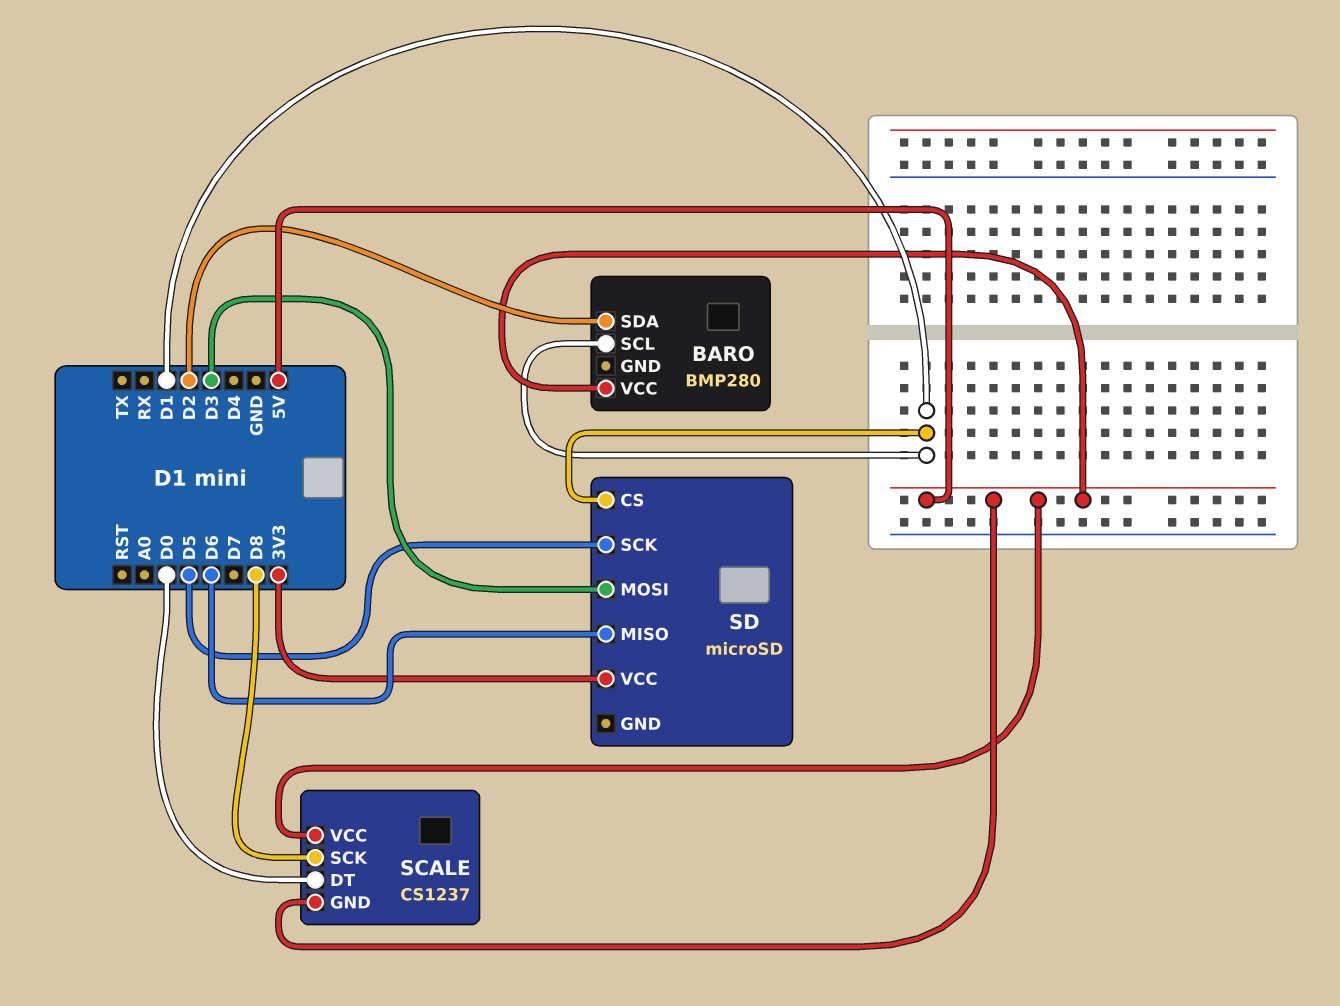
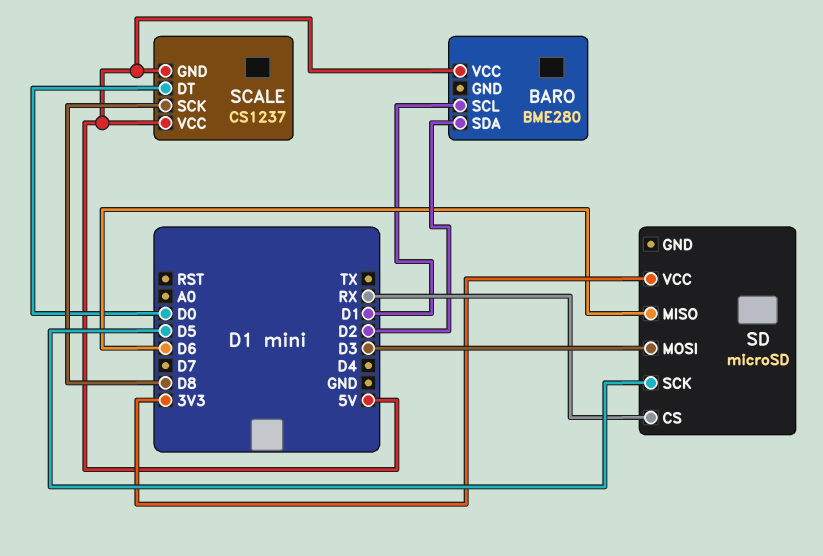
BARO: BMP280 -> BME280
SD pin CS: D1 -> RX

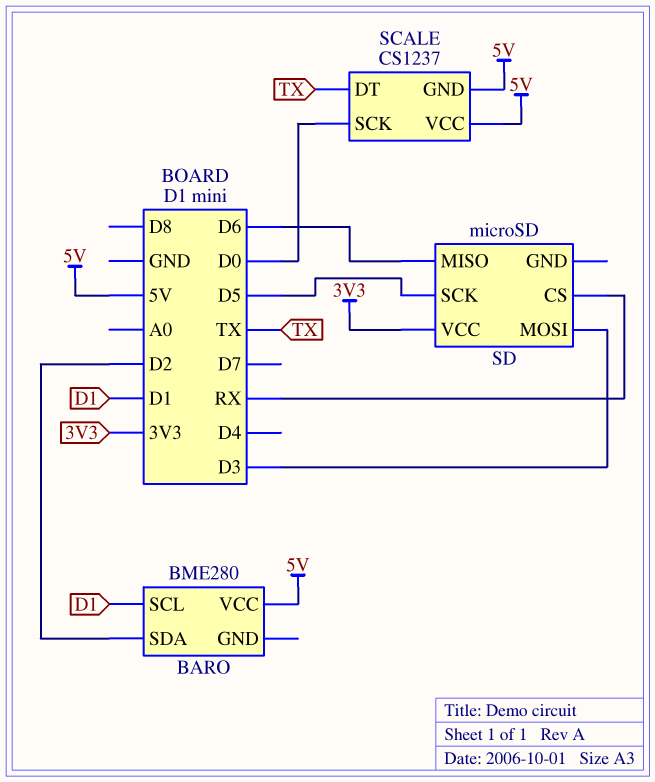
SCALE pin DT: D0 -> TX
SCALE pin SCK: D8 -> D0

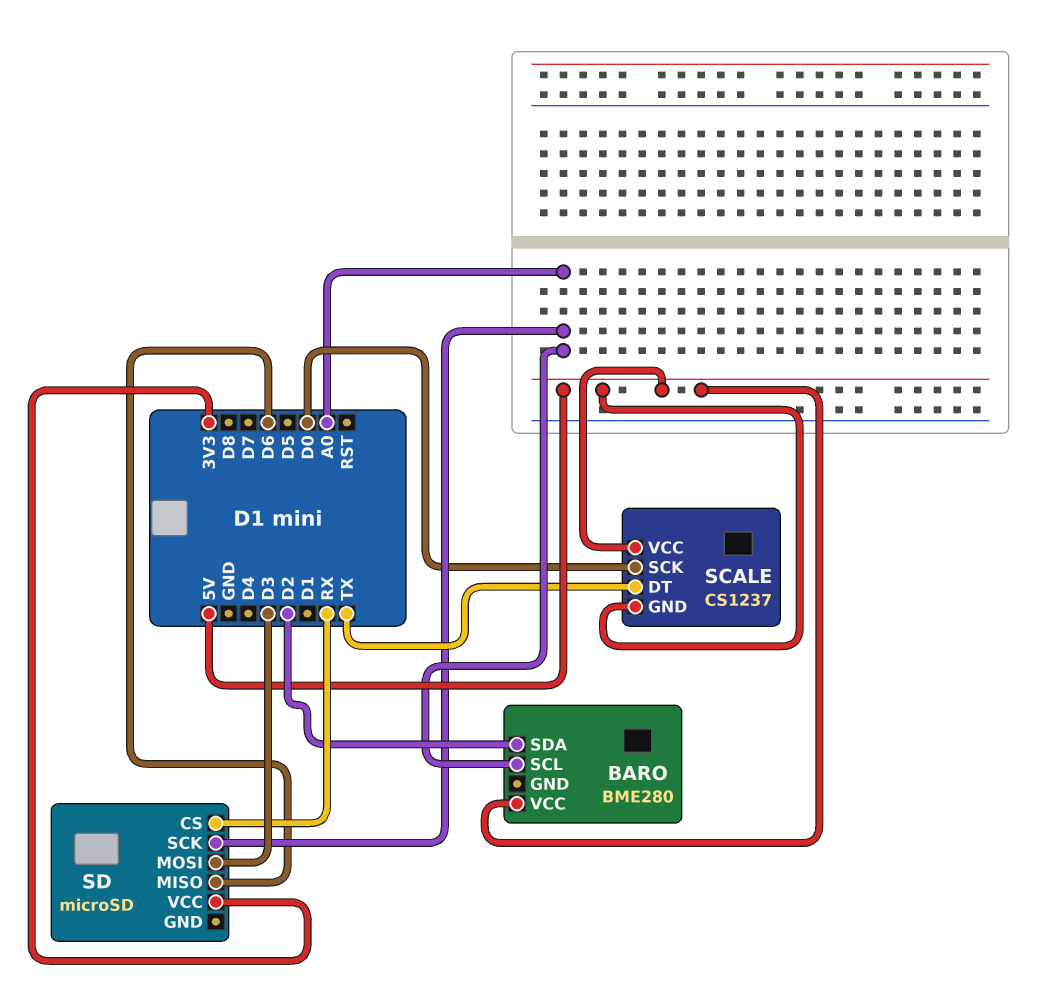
BARO pin SCL: D1 -> A0
SD pin SCK: D5 -> A0

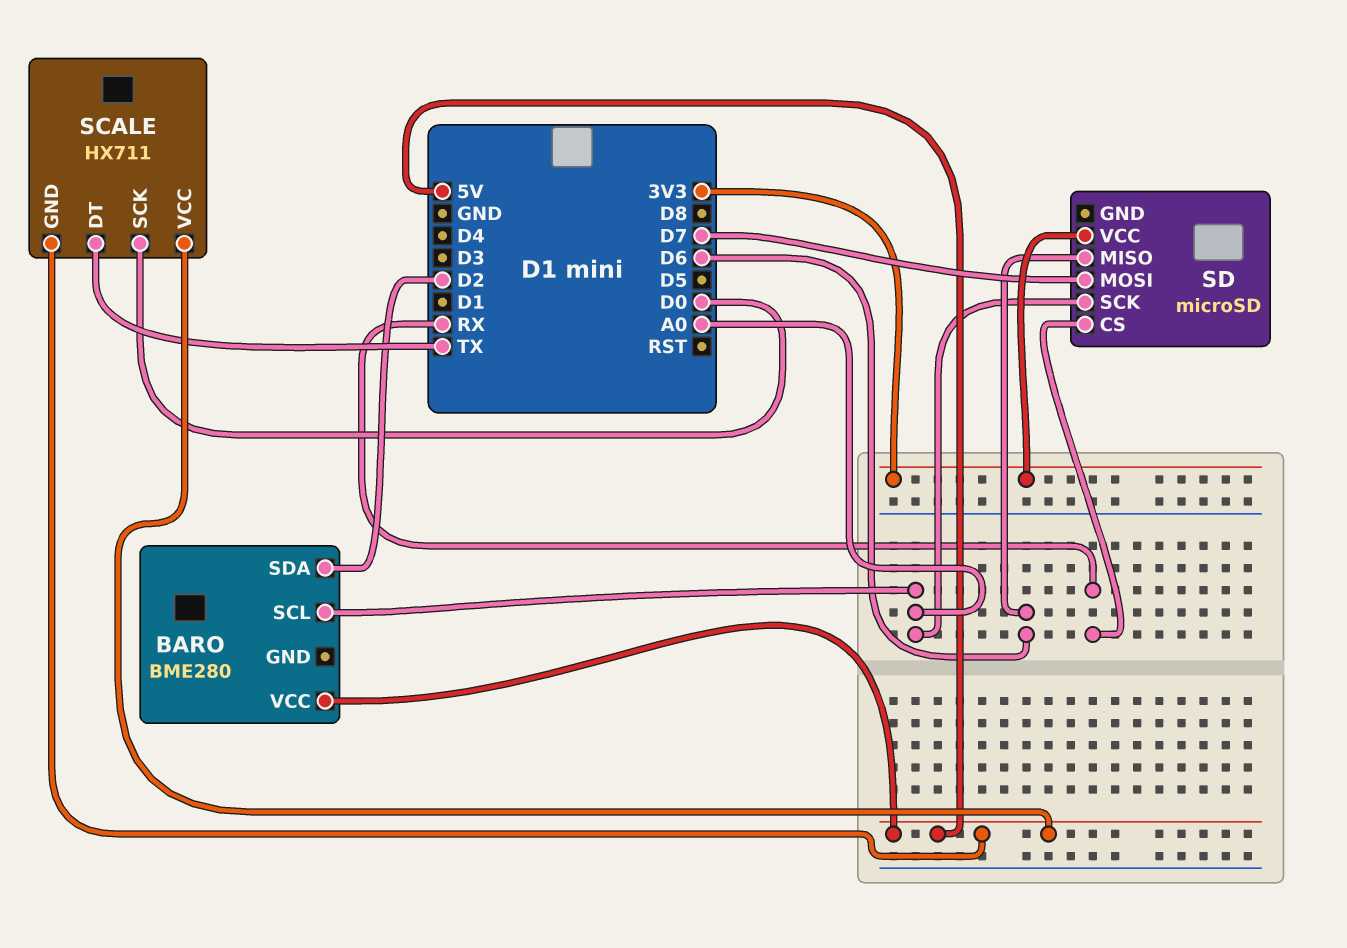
SCALE: CS1237 -> HX711
SD pin MOSI: D3 -> D7

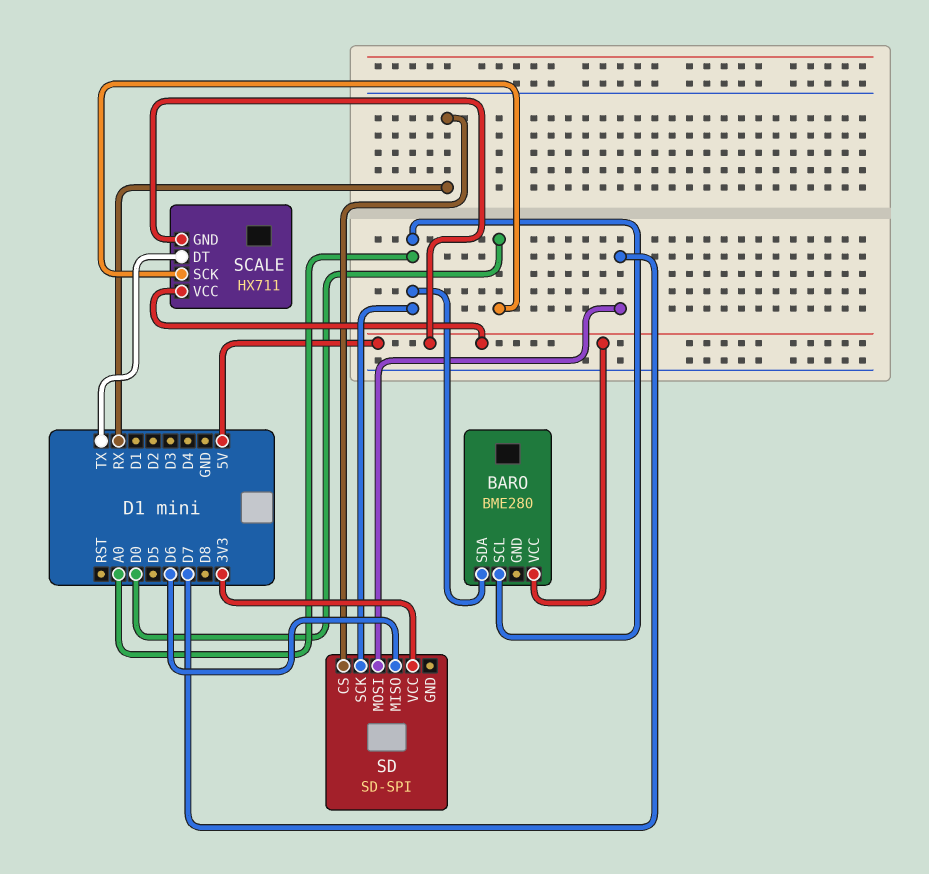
BARO pin SDA: D2 -> A0
SD: microSD -> SD-SPI

